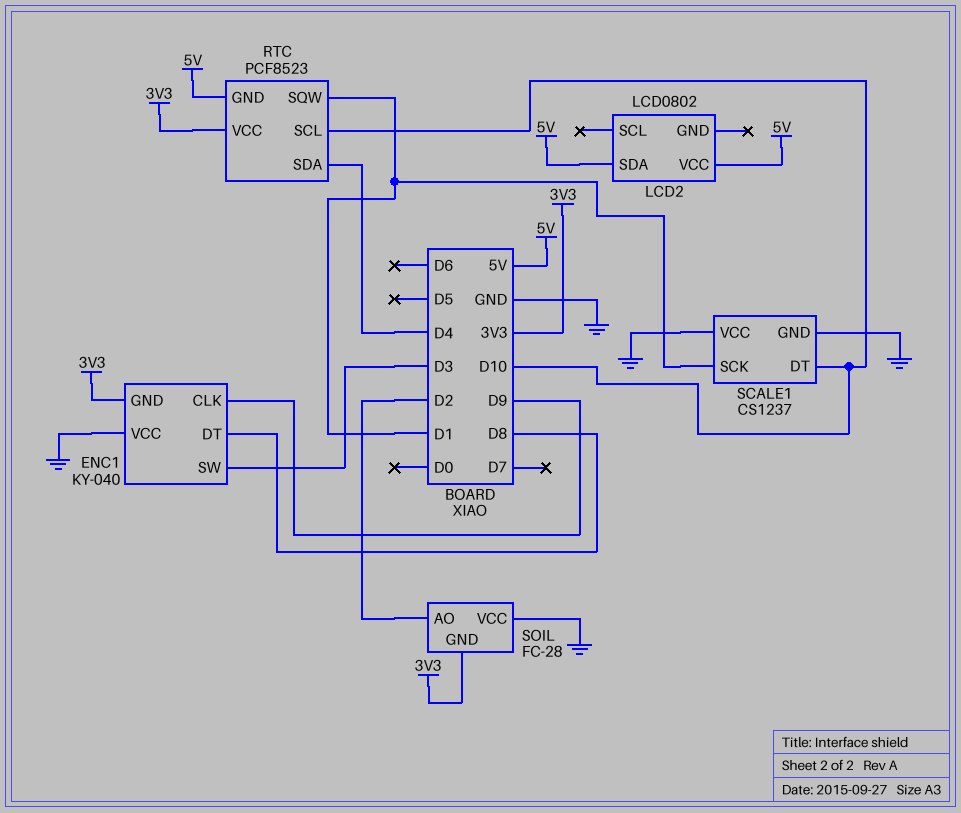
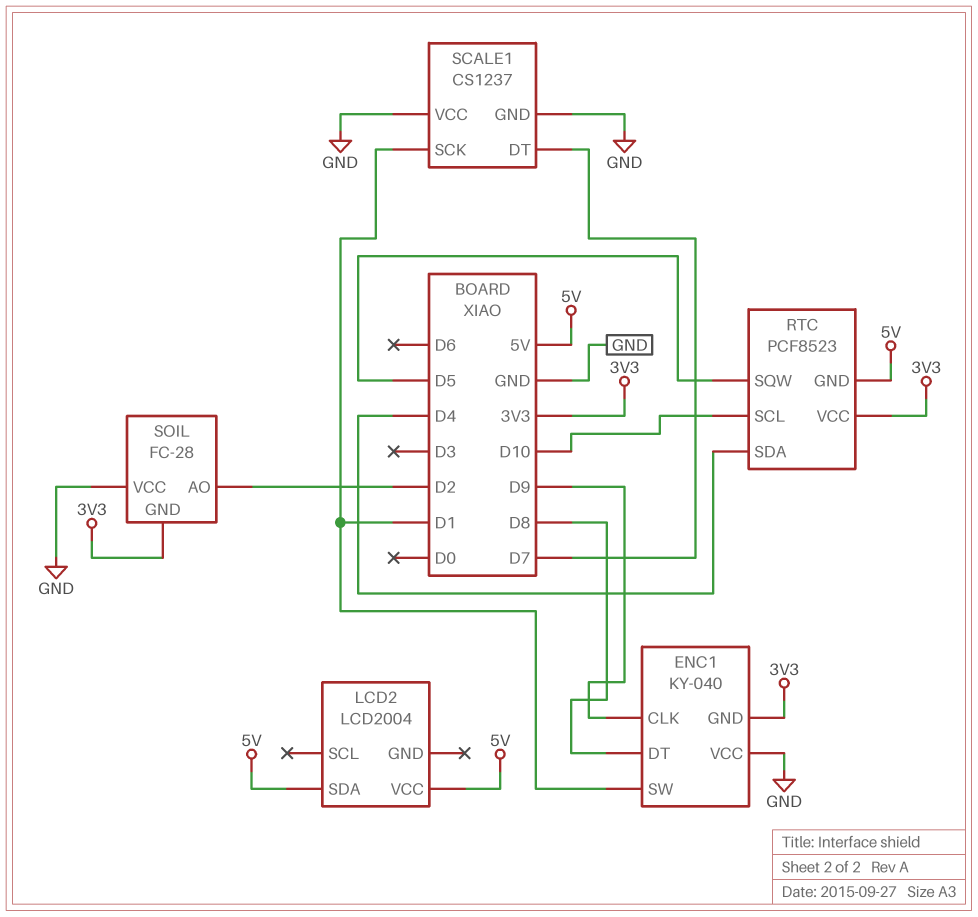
ENC1 pin SW: D3 -> D1
LCD2: LCD0802 -> LCD2004
RTC pin SQW: D1 -> D5
SCALE1 pin DT: D10 -> D7

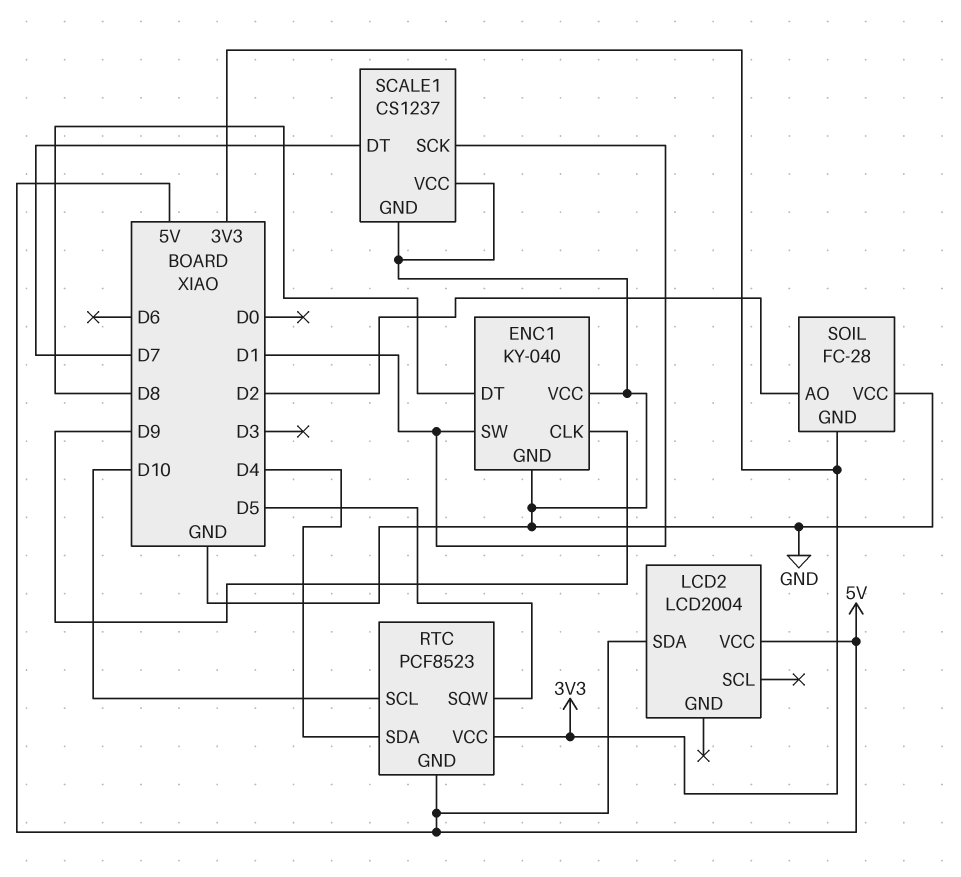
ENC1 pin GND: 3V3 -> GND

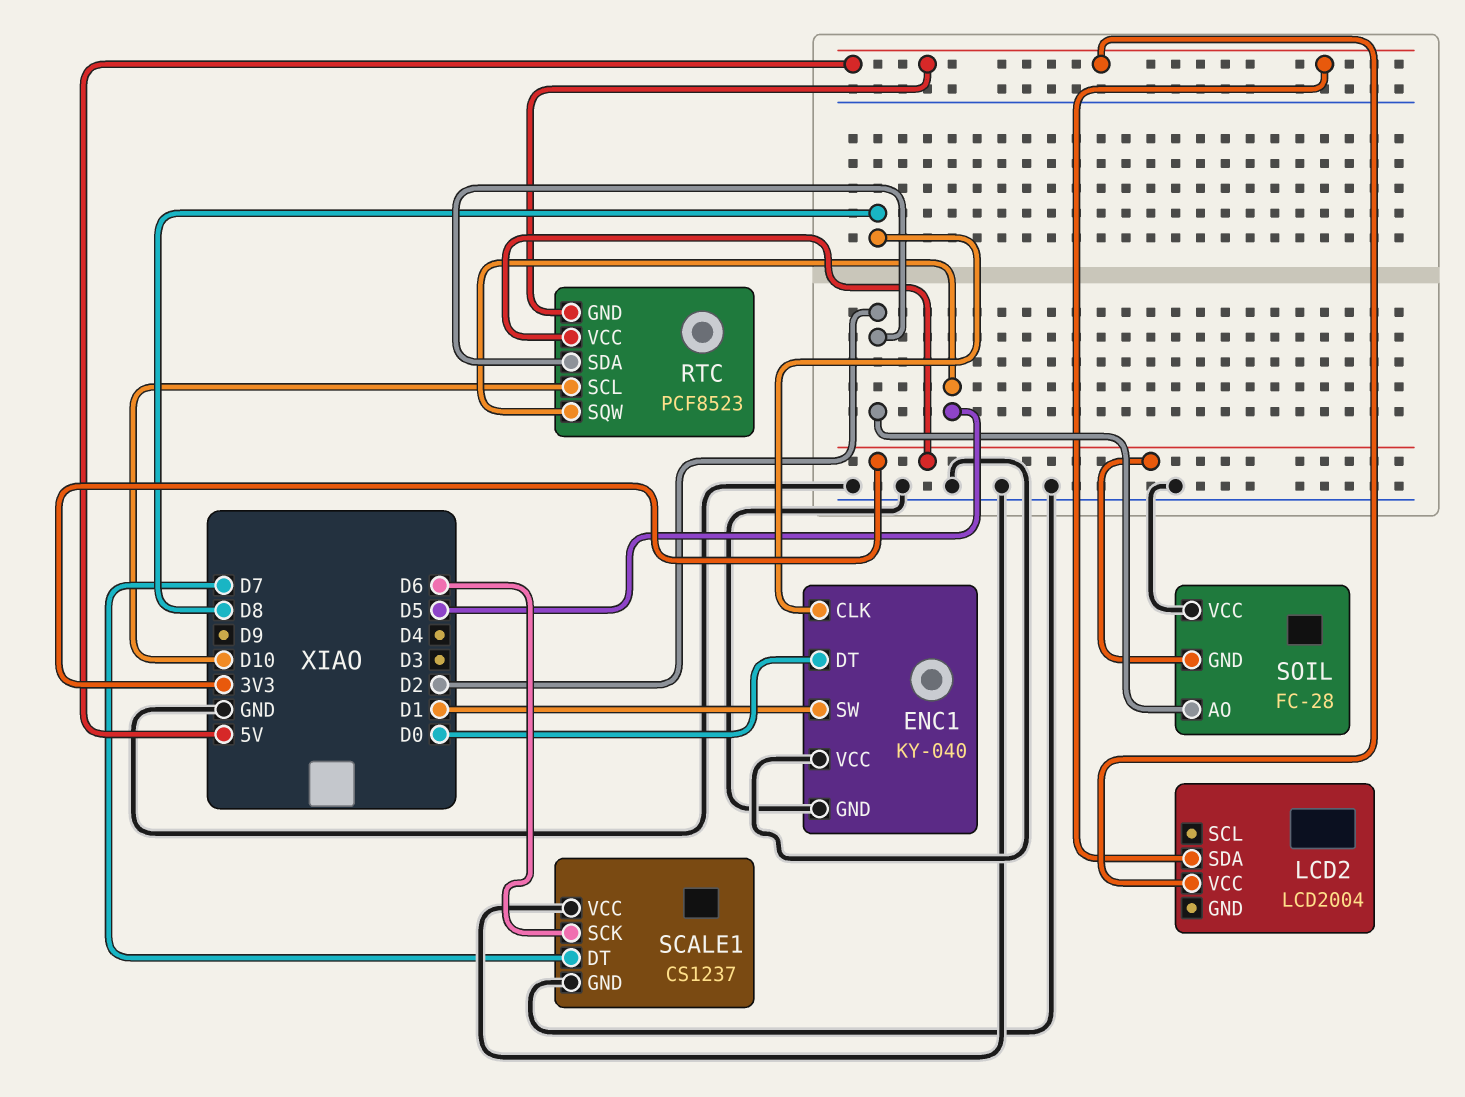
ENC1 pin CLK: D9 -> D8
ENC1 pin DT: D8 -> D0
RTC pin SDA: D4 -> D2
SCALE1 pin SCK: D1 -> D6

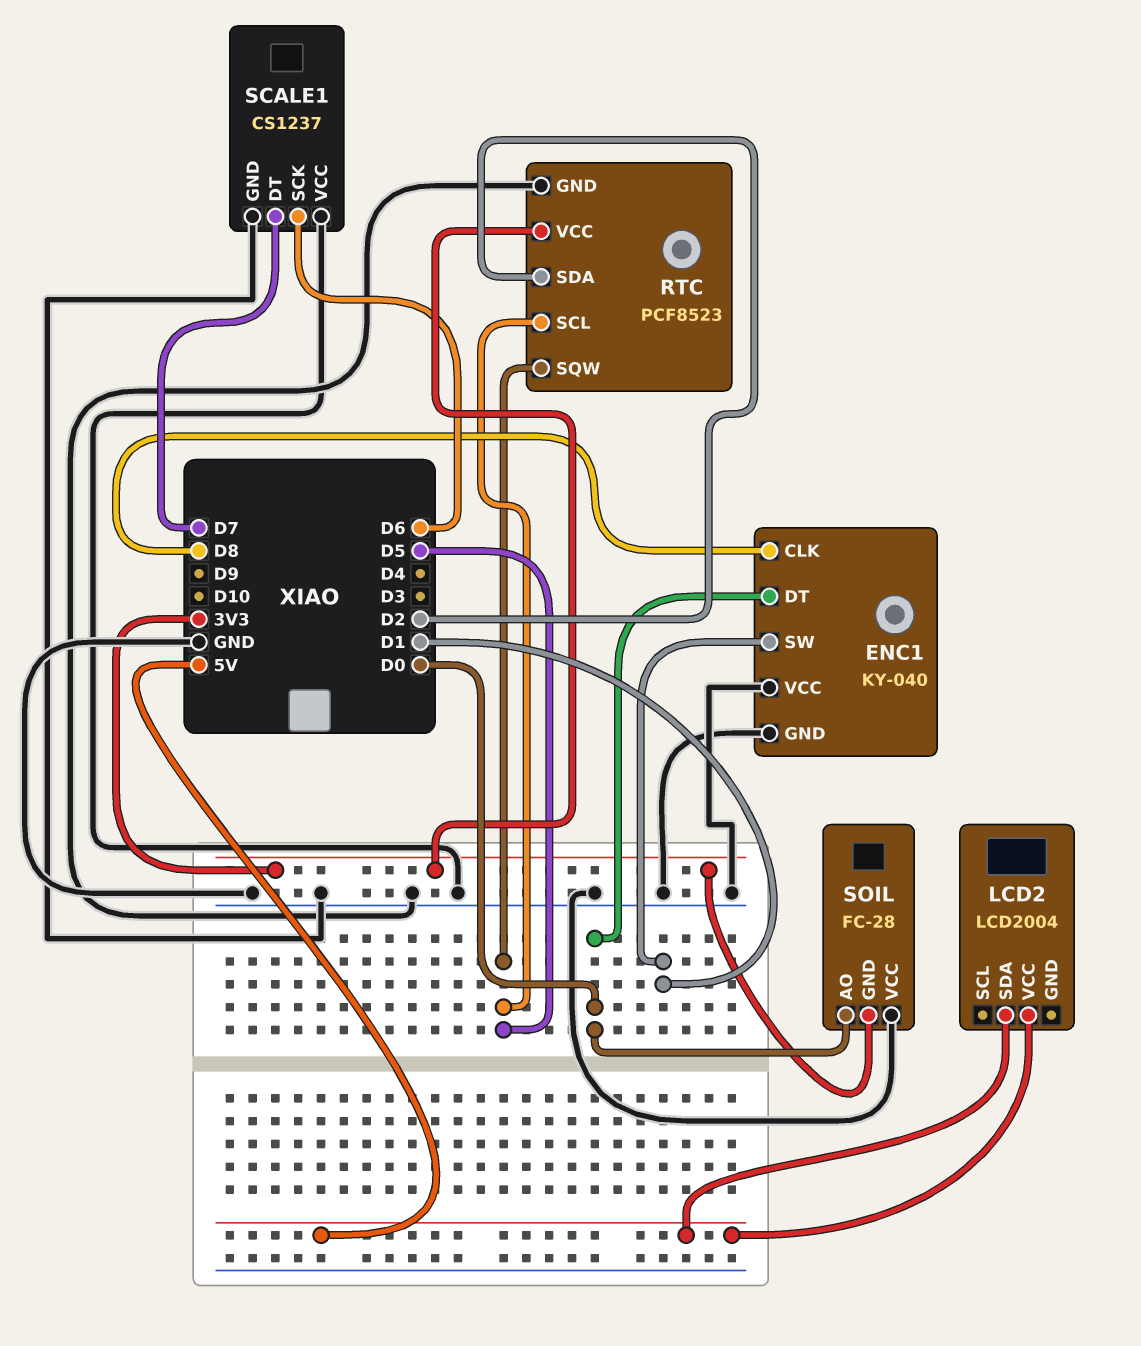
RTC pin GND: 5V -> GND
RTC pin SCL: D10 -> D5
SOIL pin AO: D2 -> D0

